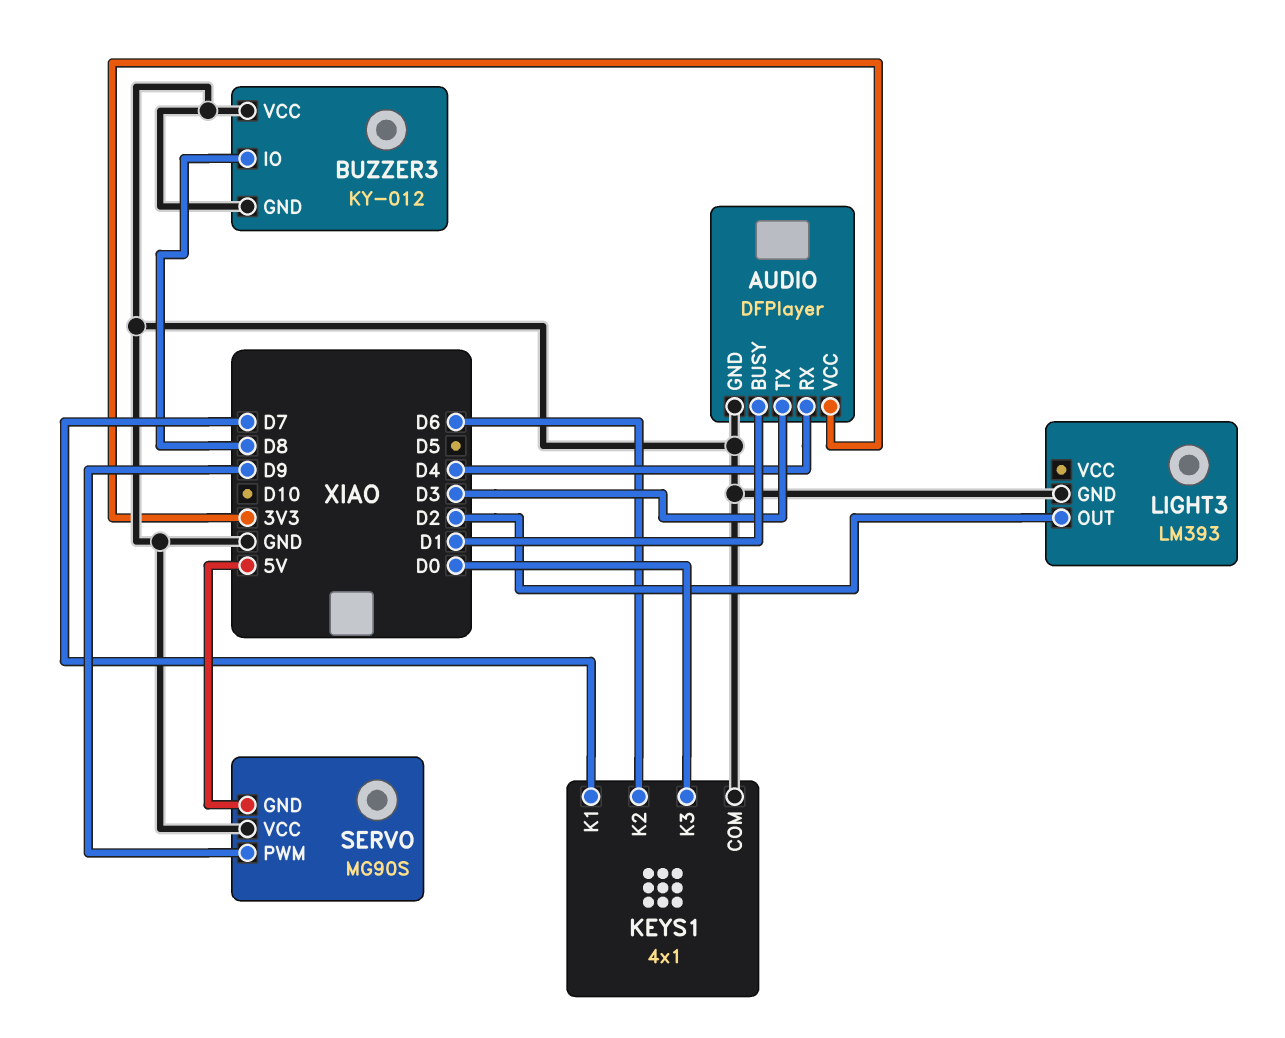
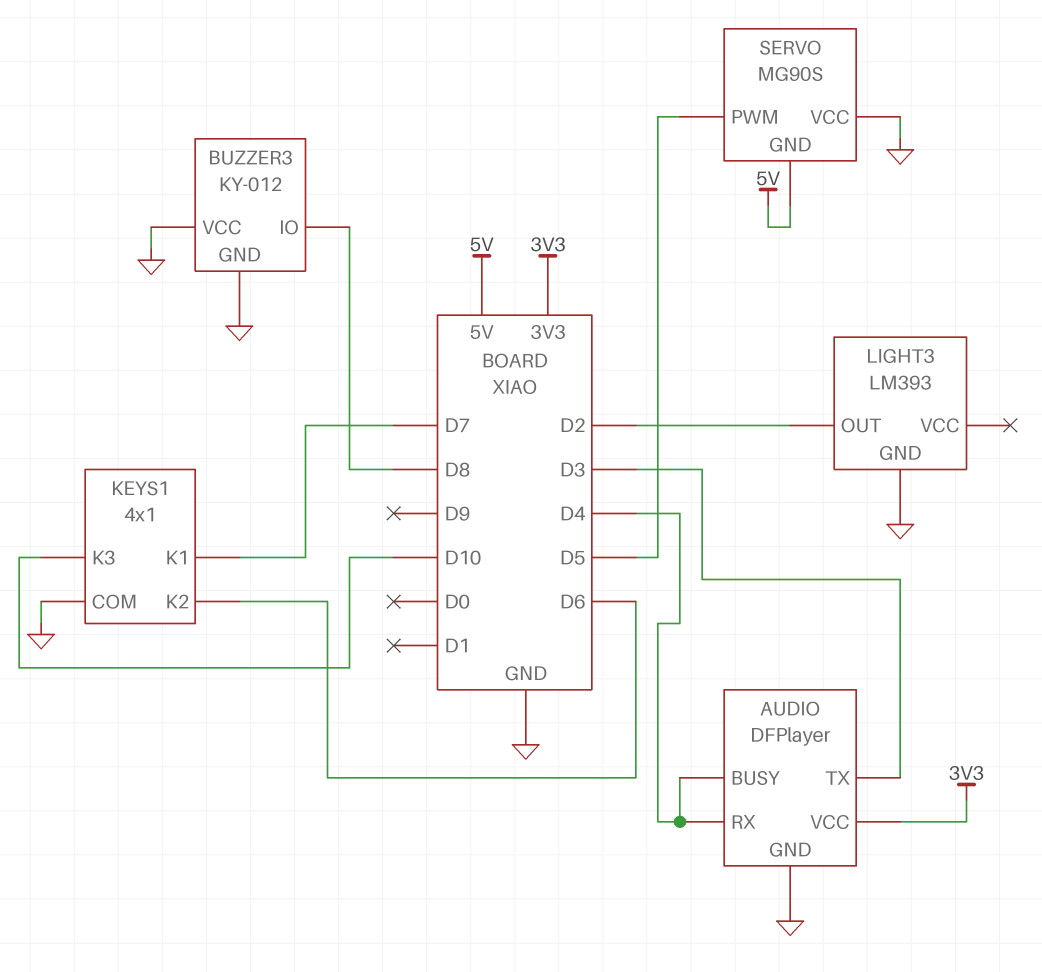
AUDIO pin BUSY: D1 -> D4
KEYS1 pin K3: D0 -> D10
SERVO pin PWM: D9 -> D5

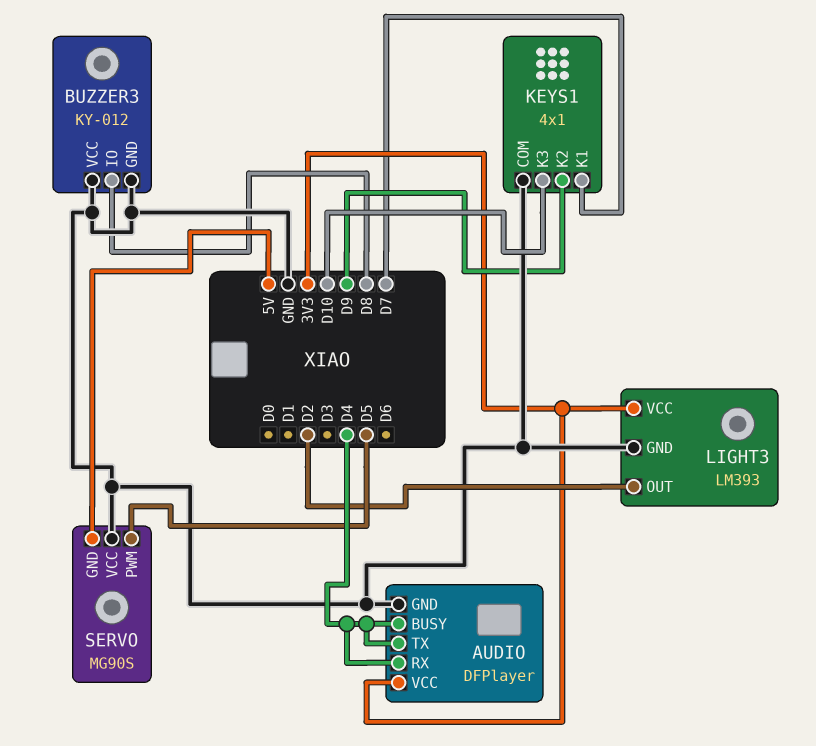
AUDIO pin TX: D3 -> D4
KEYS1 pin K2: D6 -> D9
LIGHT3 pin VCC: none -> 3V3

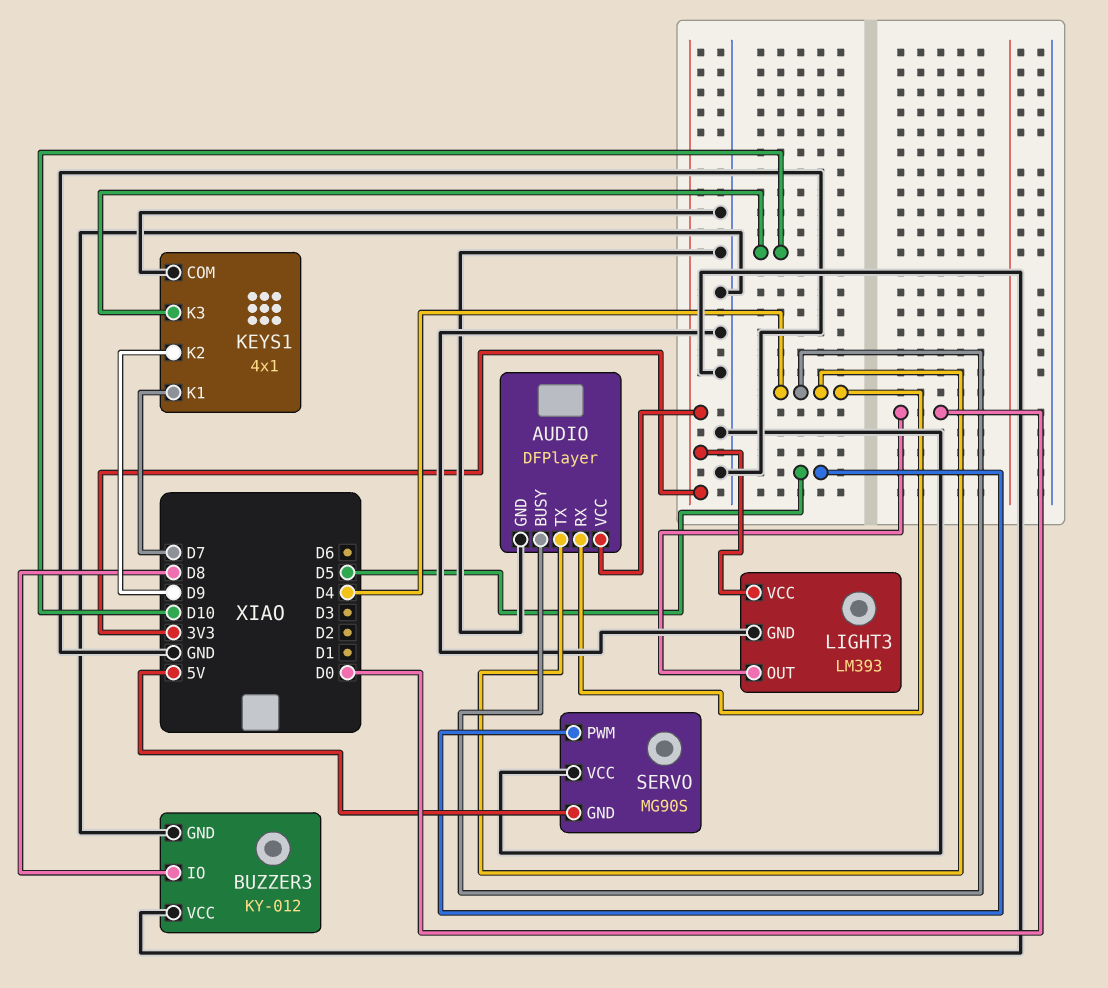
LIGHT3 pin OUT: D2 -> D0

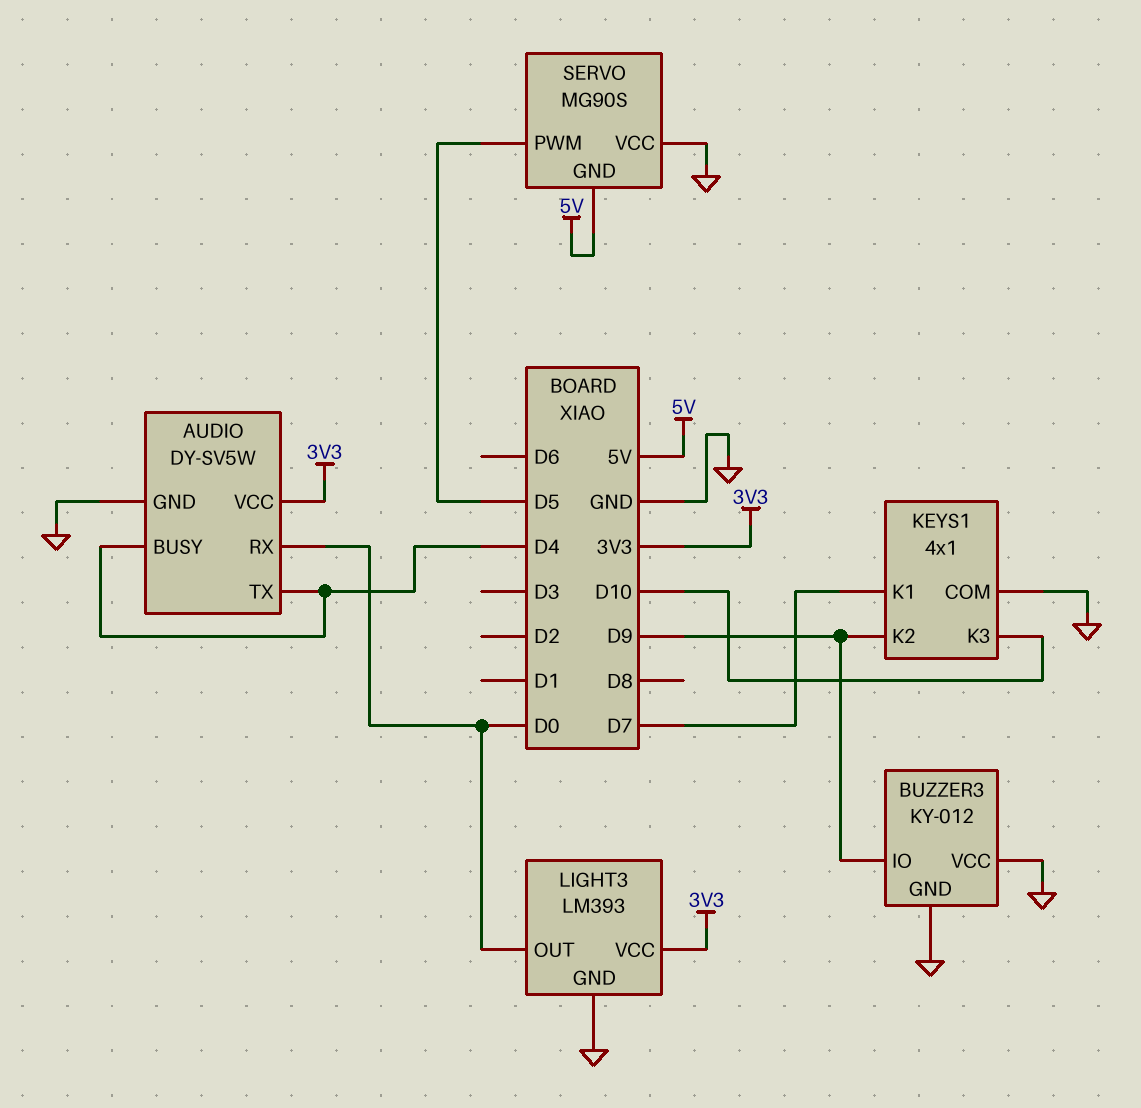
AUDIO: DFPlayer -> DY-SV5W
AUDIO pin RX: D4 -> D0
BUZZER3 pin IO: D8 -> D9

